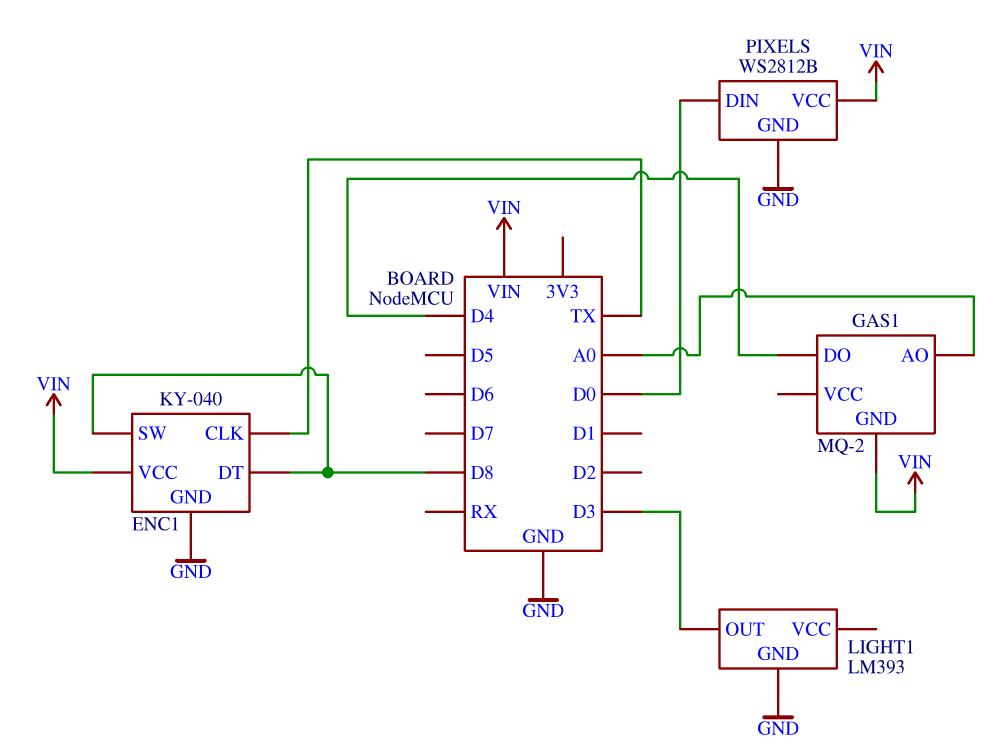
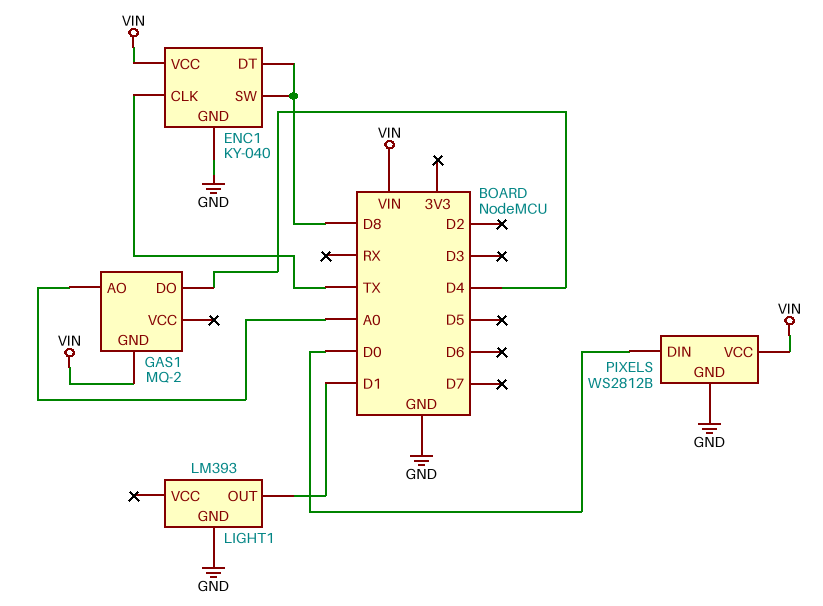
LIGHT1 pin OUT: D3 -> D1

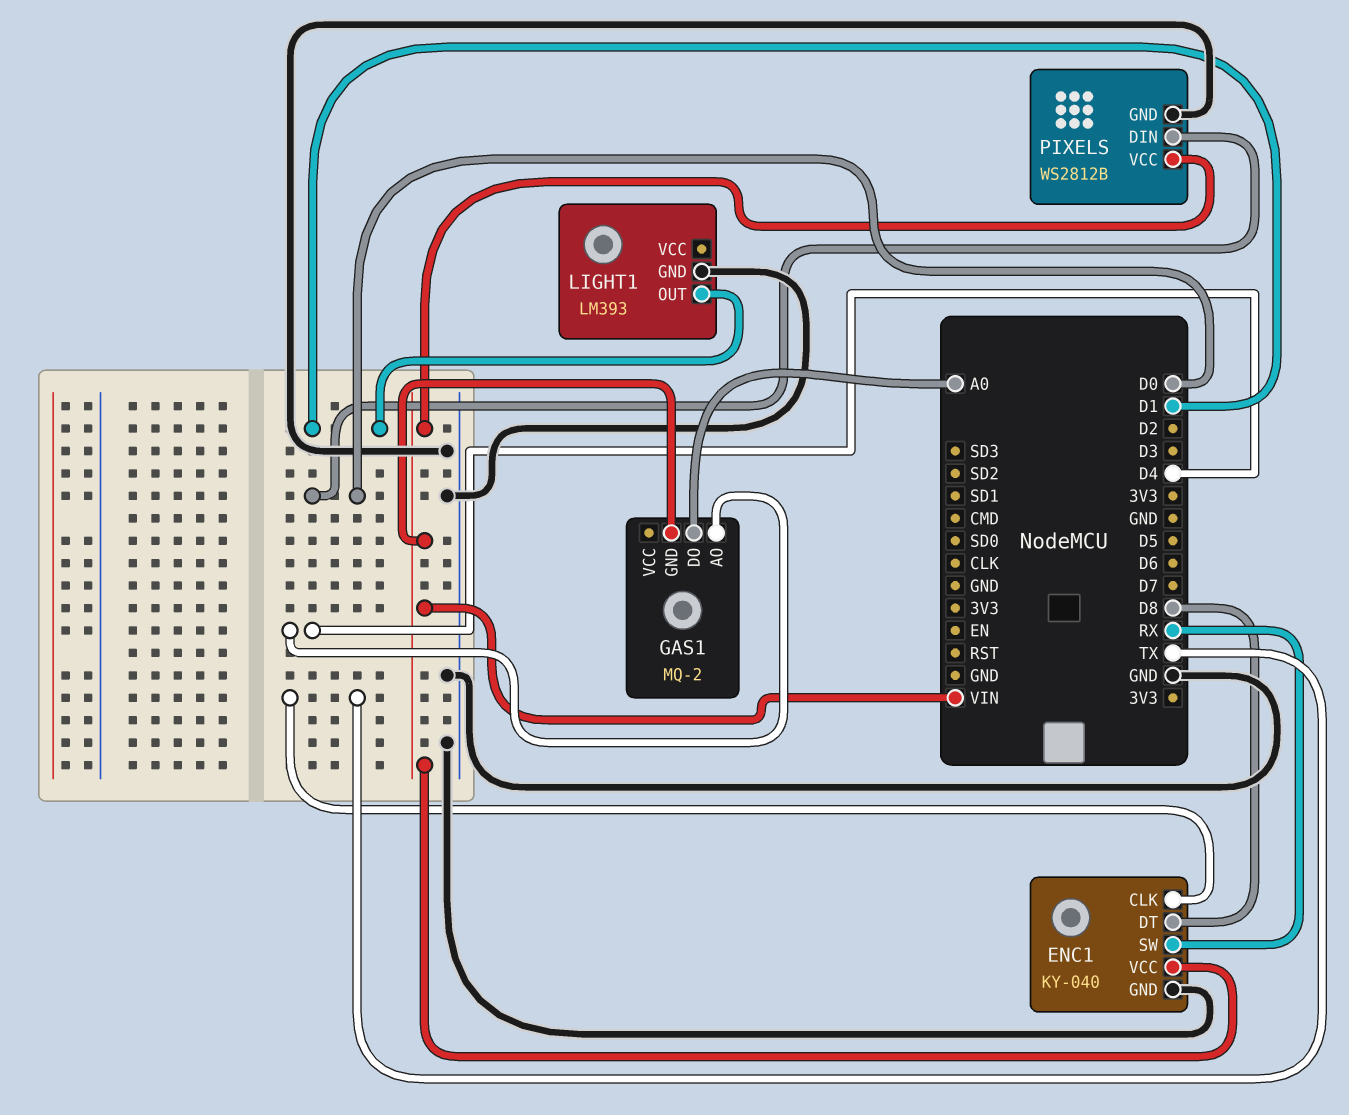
ENC1 pin SW: D8 -> RX
GAS1 pin AO: A0 -> D4
GAS1 pin DO: D4 -> A0

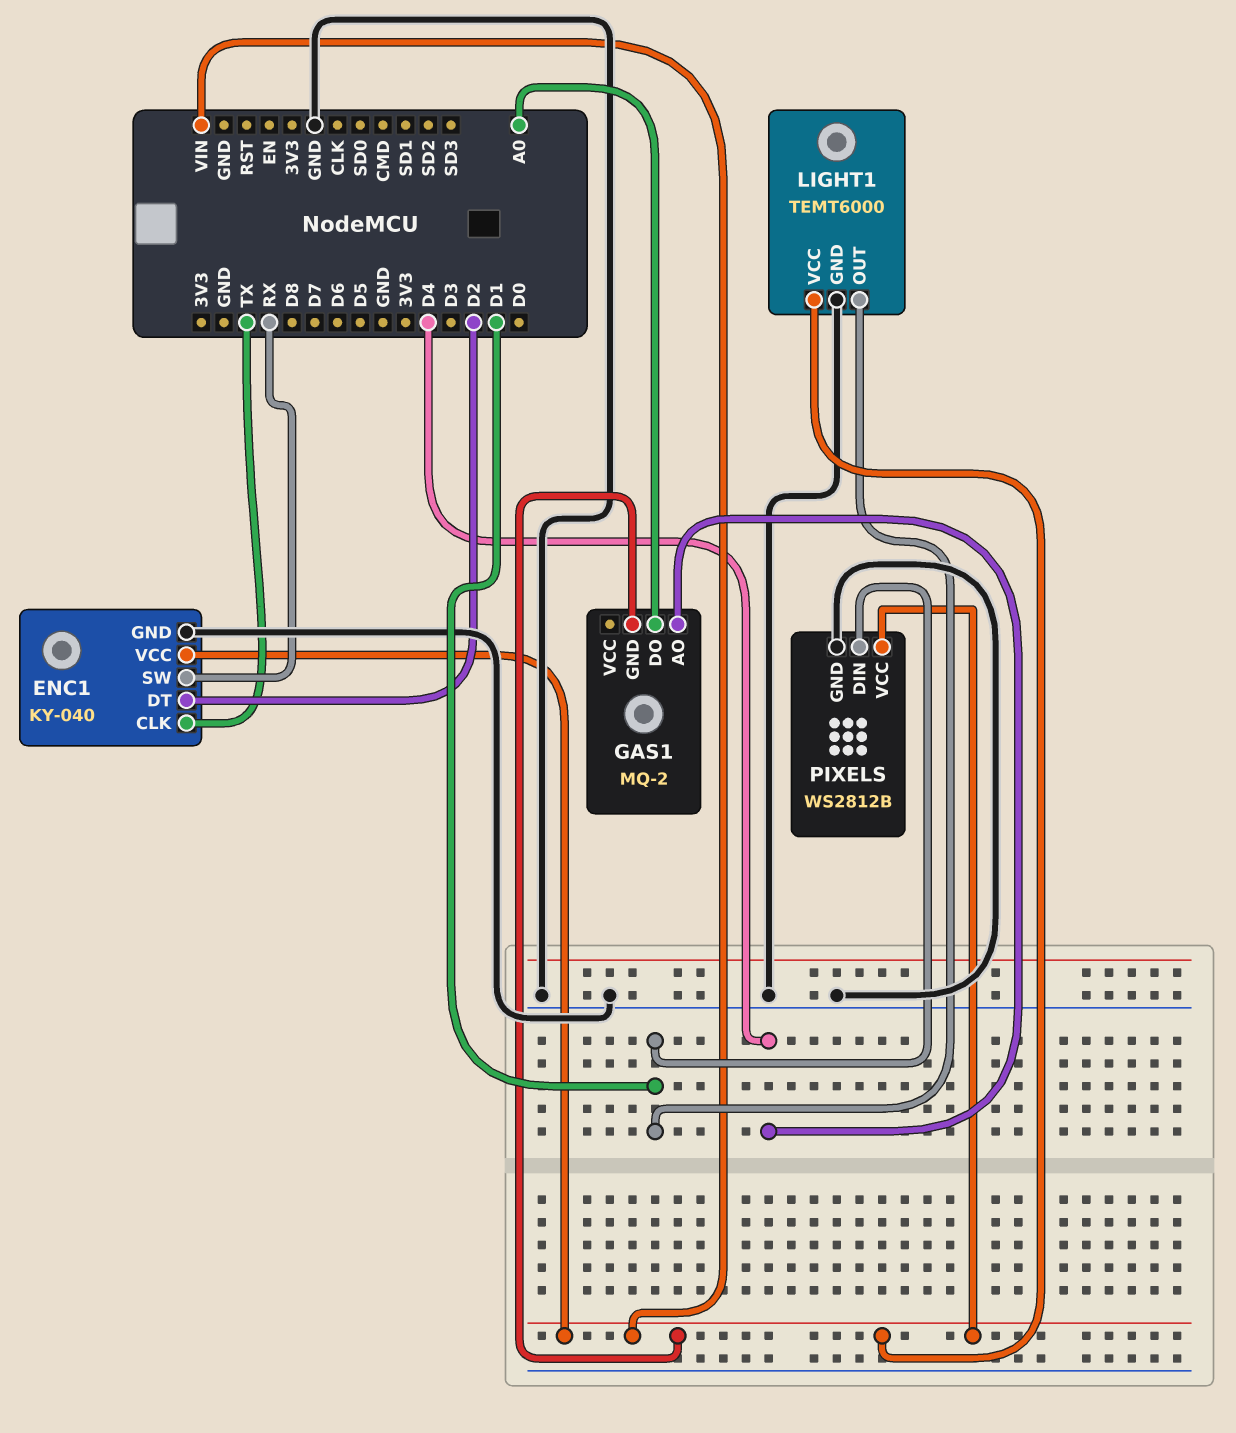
ENC1 pin DT: D8 -> D2
LIGHT1: LM393 -> TEMT6000
LIGHT1 pin VCC: none -> VIN
PIXELS pin DIN: D0 -> D1

